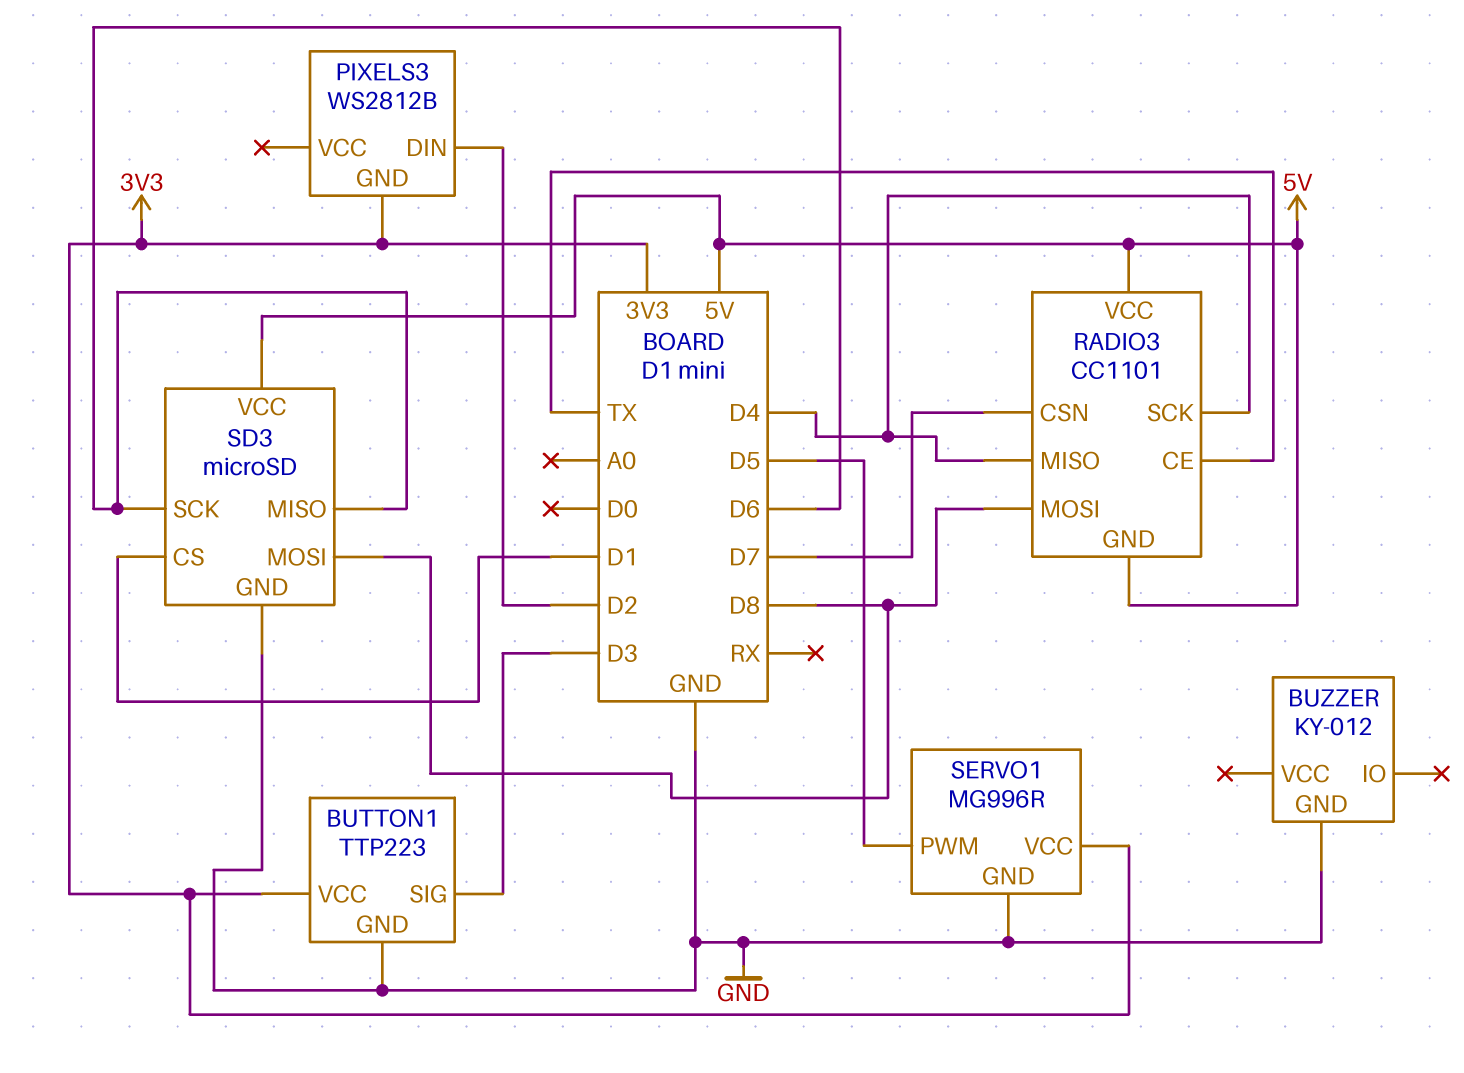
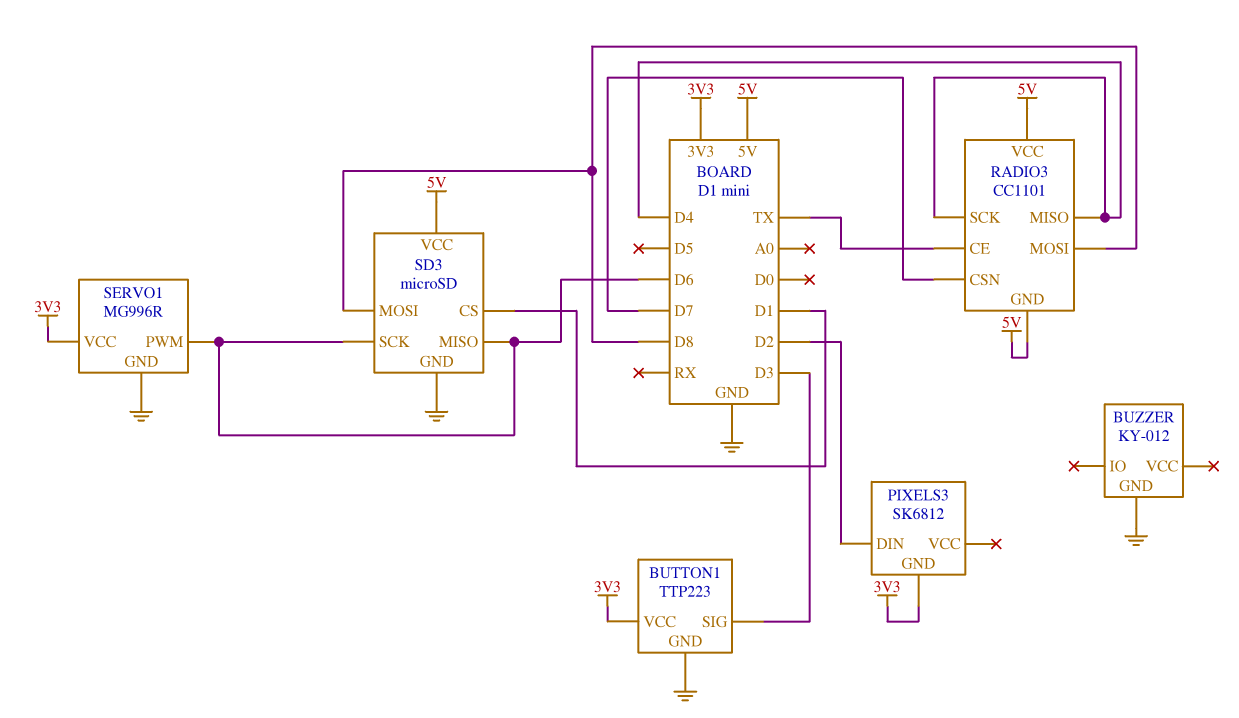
PIXELS3: WS2812B -> SK6812
SERVO1 pin PWM: D5 -> D6

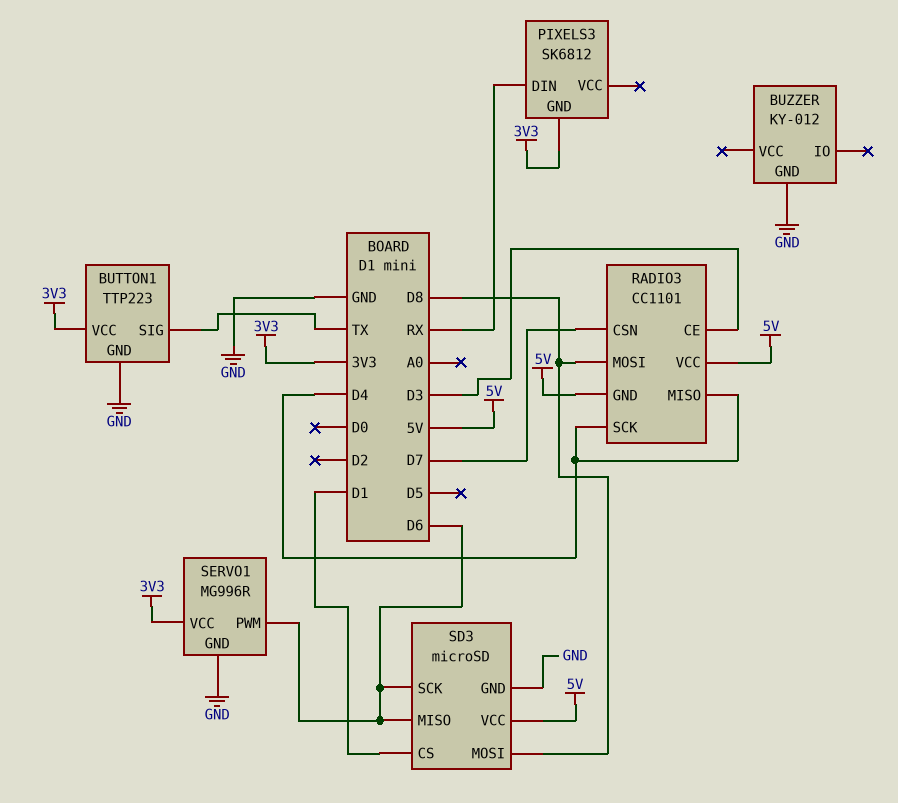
BUTTON1 pin SIG: D3 -> TX
PIXELS3 pin DIN: D2 -> RX
RADIO3 pin CE: TX -> D3

